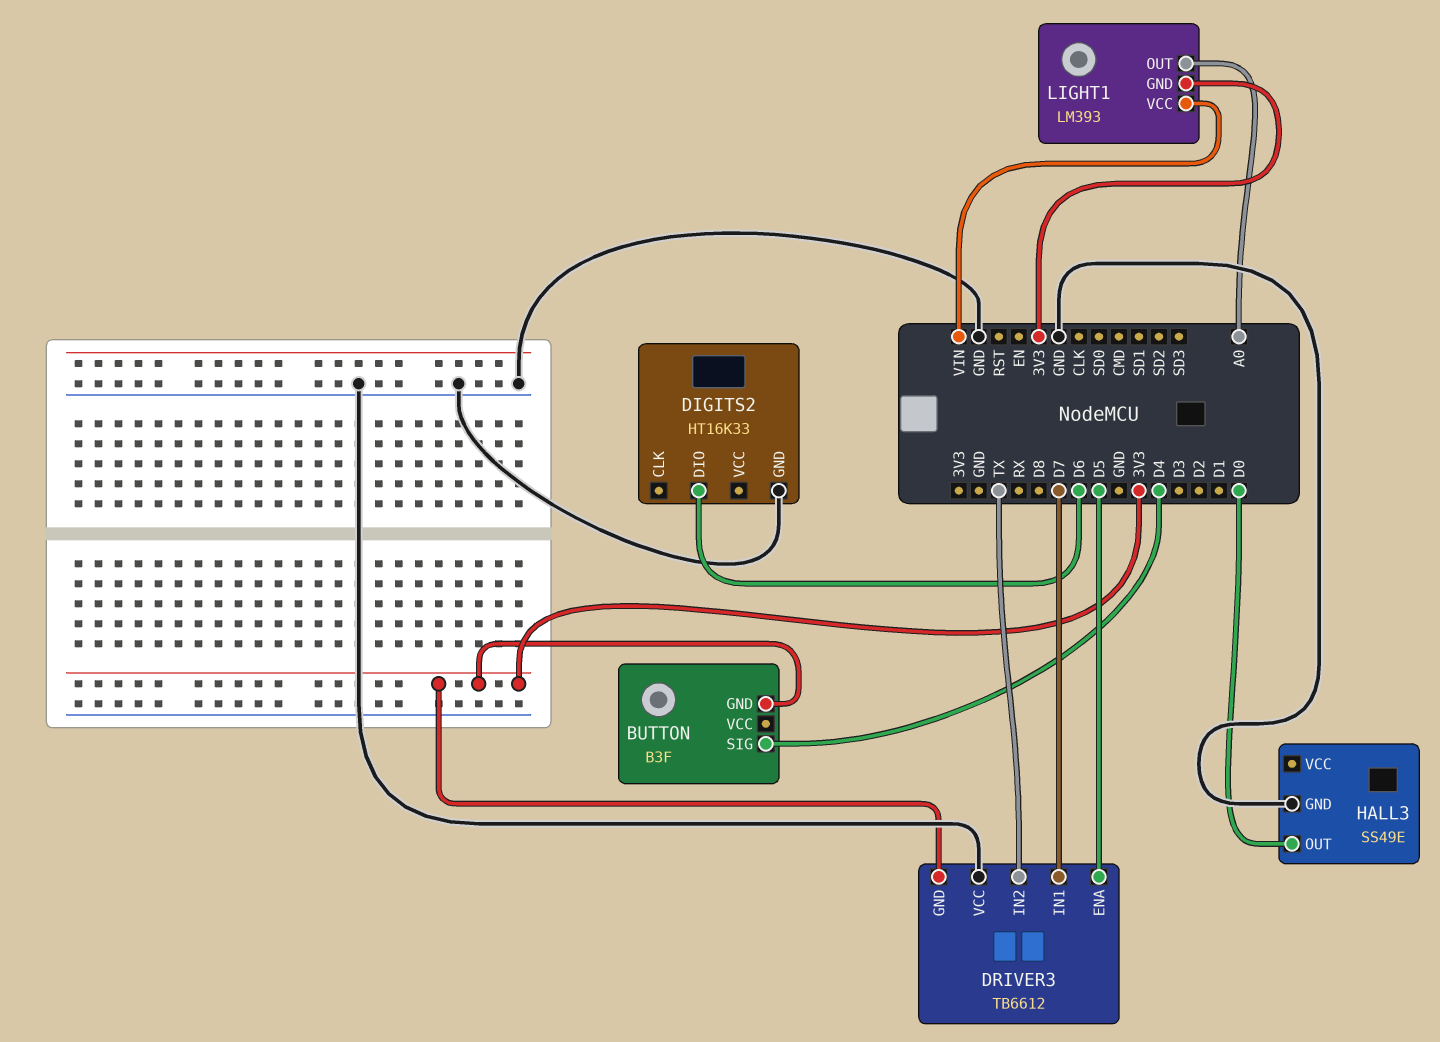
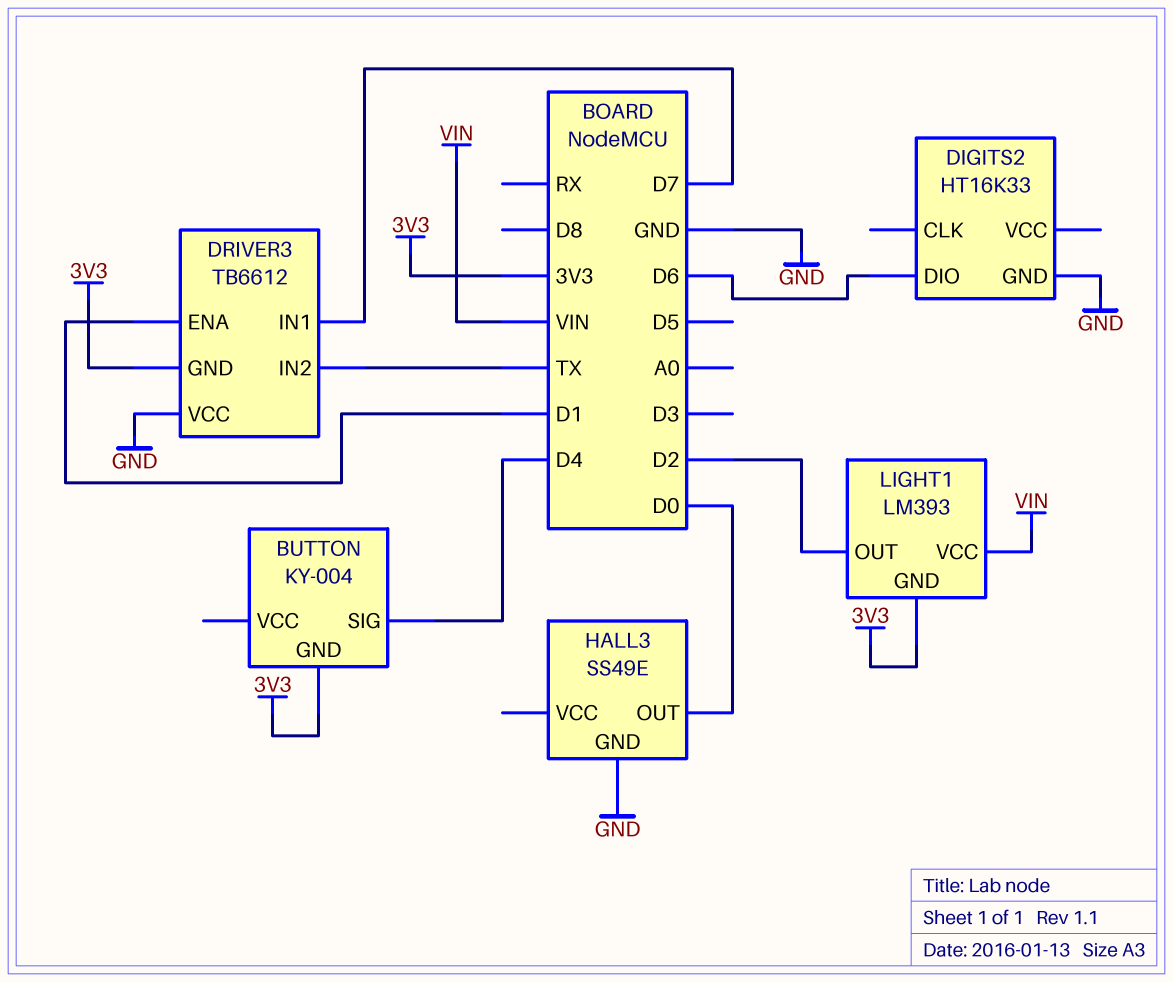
BUTTON: B3F -> KY-004
DRIVER3 pin ENA: D5 -> D1
LIGHT1 pin OUT: A0 -> D2

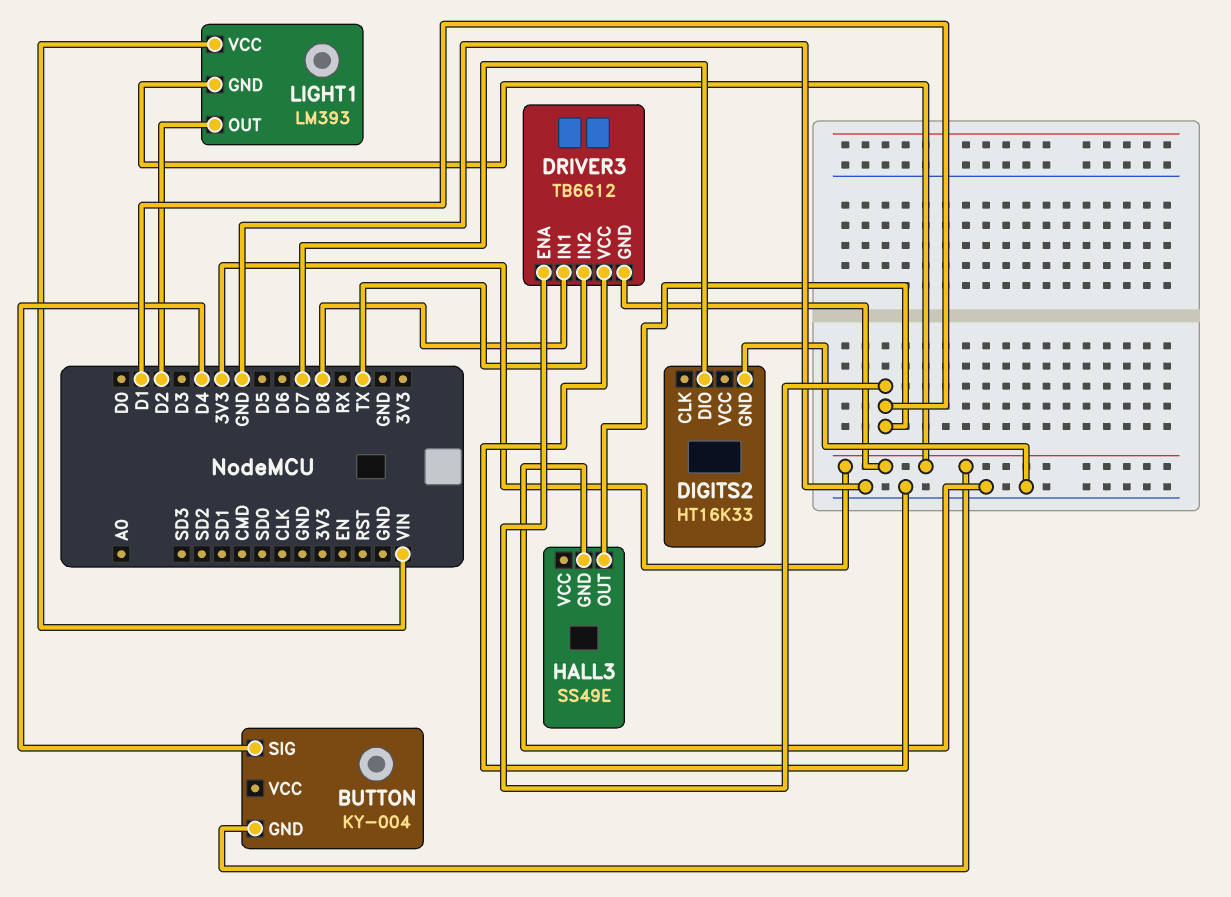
DIGITS2 pin DIO: D6 -> D7
DRIVER3 pin IN1: D7 -> D8
HALL3 pin OUT: D0 -> D1

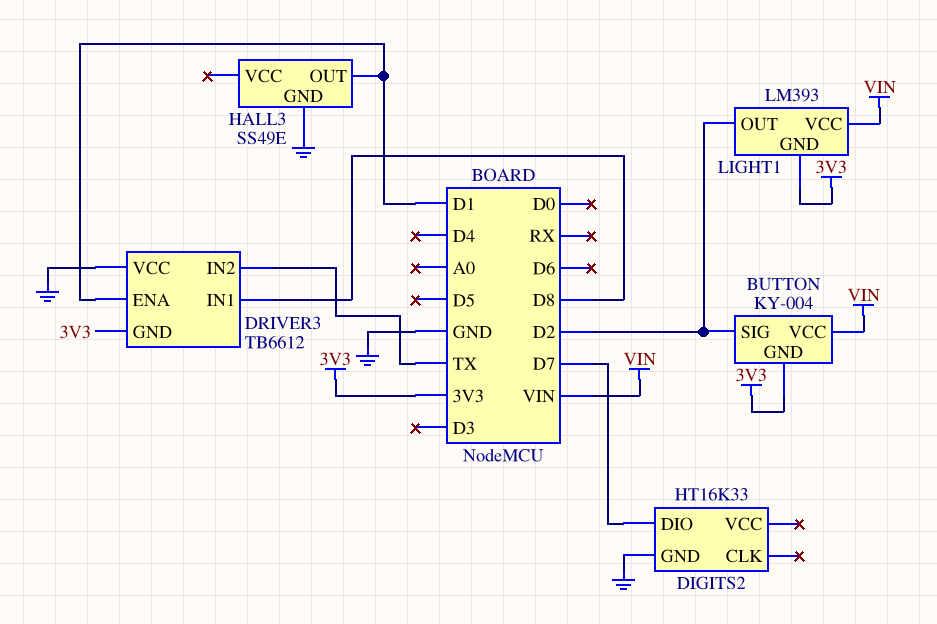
BUTTON pin SIG: D4 -> D2
BUTTON pin VCC: none -> VIN

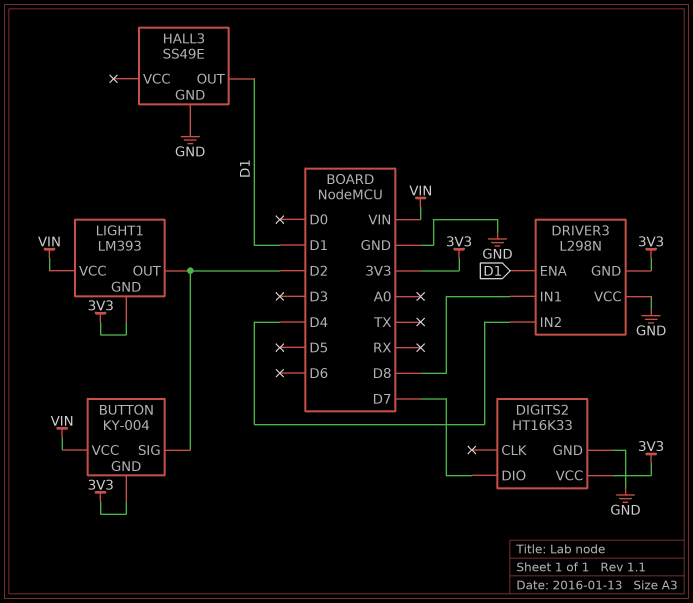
DIGITS2 pin VCC: none -> 3V3
DRIVER3: TB6612 -> L298N
DRIVER3 pin IN2: TX -> D4

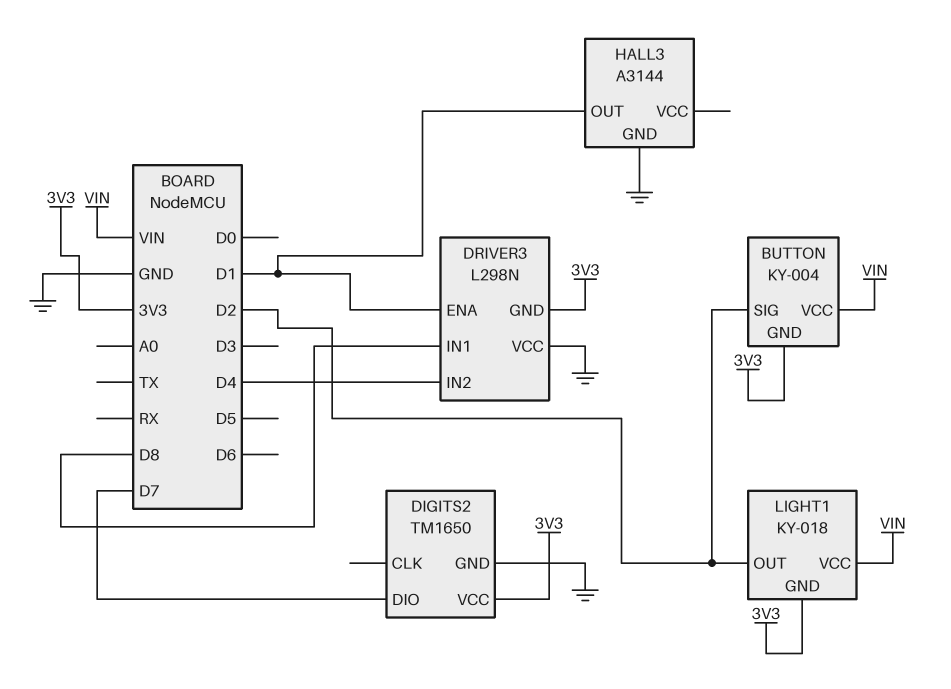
DIGITS2: HT16K33 -> TM1650
HALL3: SS49E -> A3144
LIGHT1: LM393 -> KY-018

